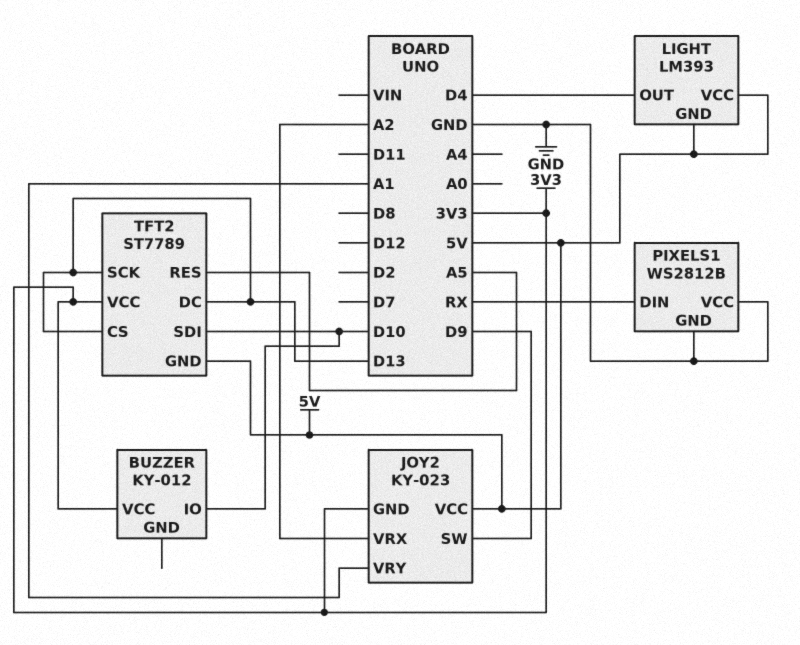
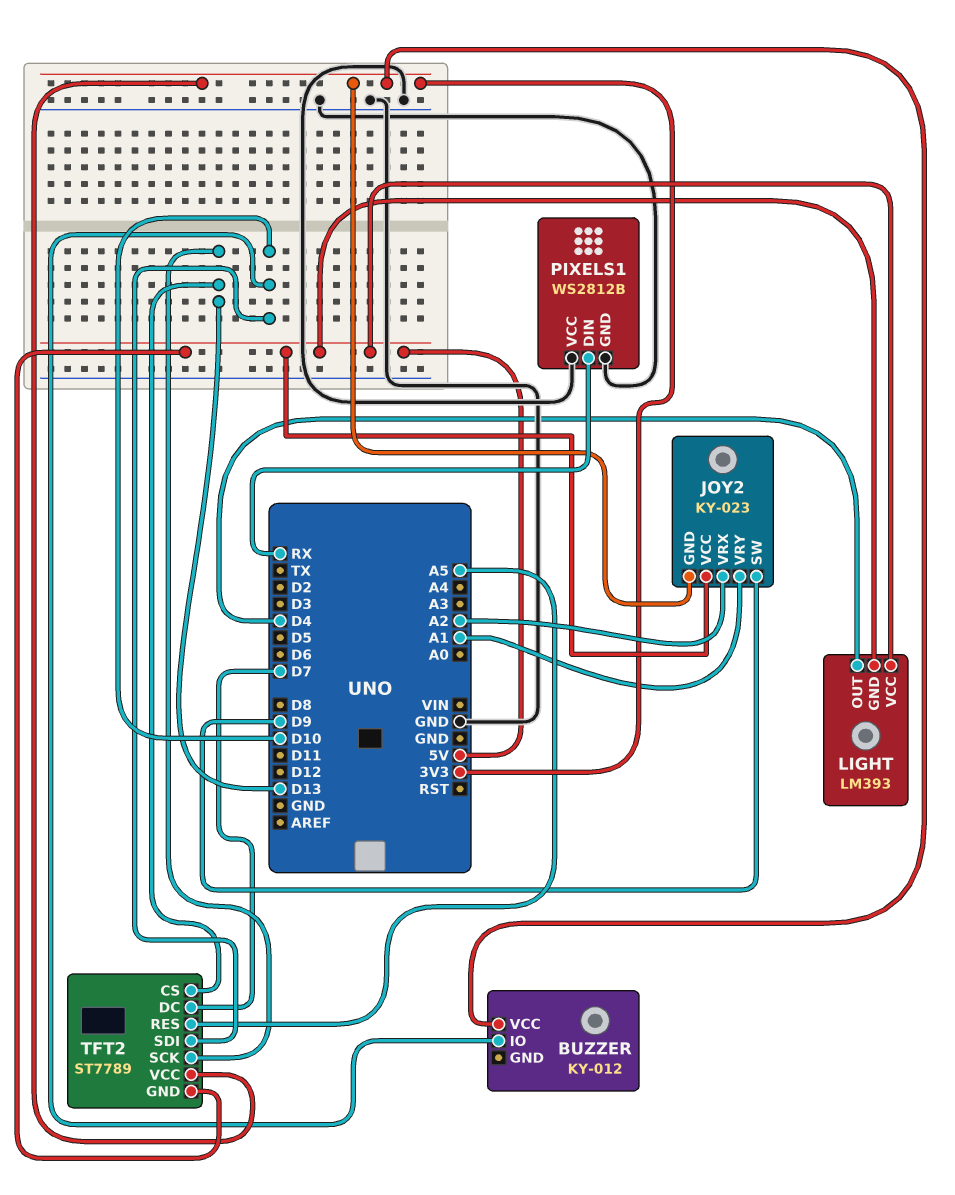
TFT2 pin DC: D13 -> D7

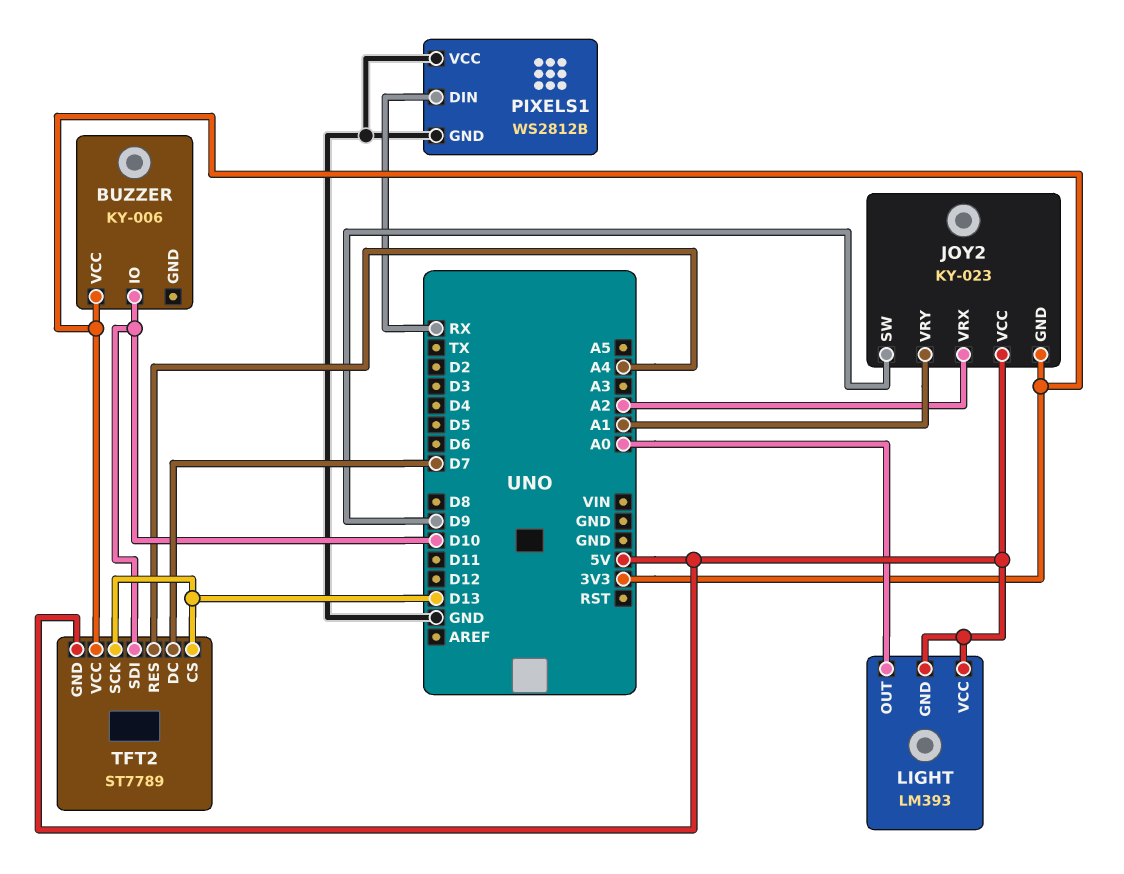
BUZZER: KY-012 -> KY-006
LIGHT pin OUT: D4 -> A0
TFT2 pin RES: A5 -> A4

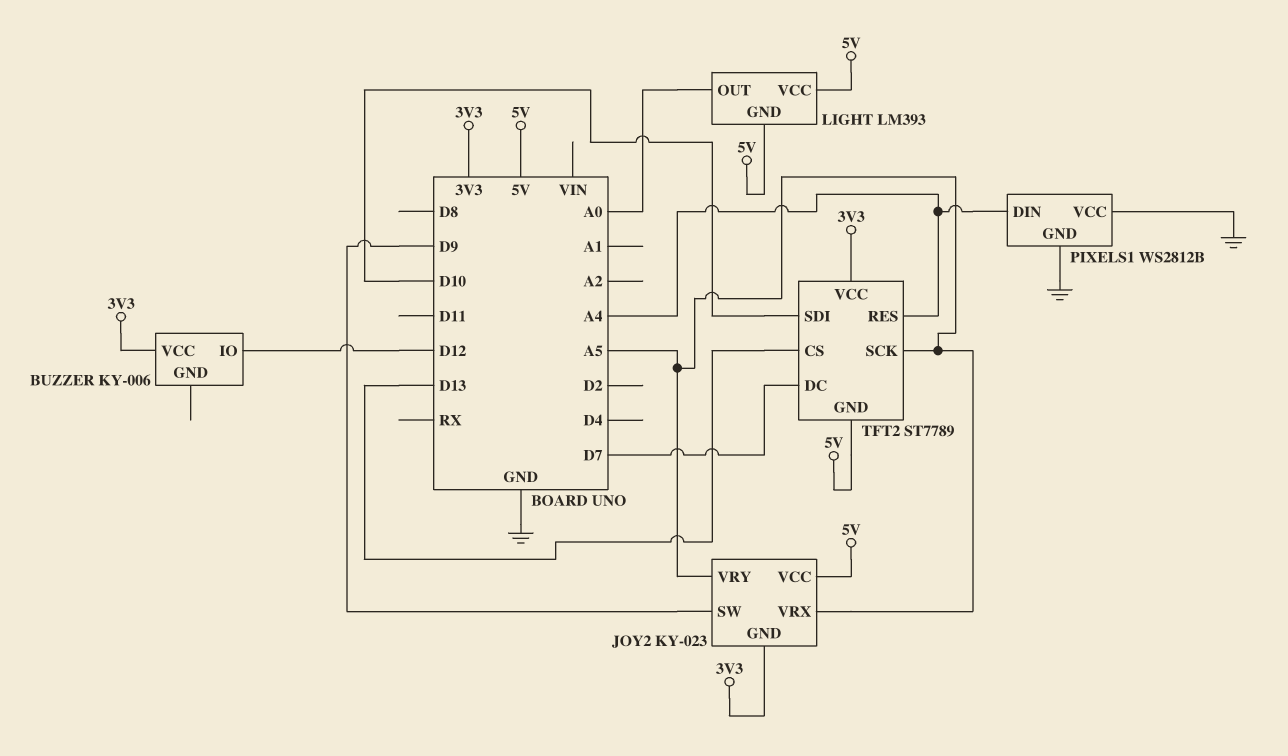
BUZZER pin IO: D10 -> D12
JOY2 pin VRX: A2 -> A5
JOY2 pin VRY: A1 -> A5
PIXELS1 pin DIN: RX -> A4
TFT2 pin SCK: D13 -> A5

